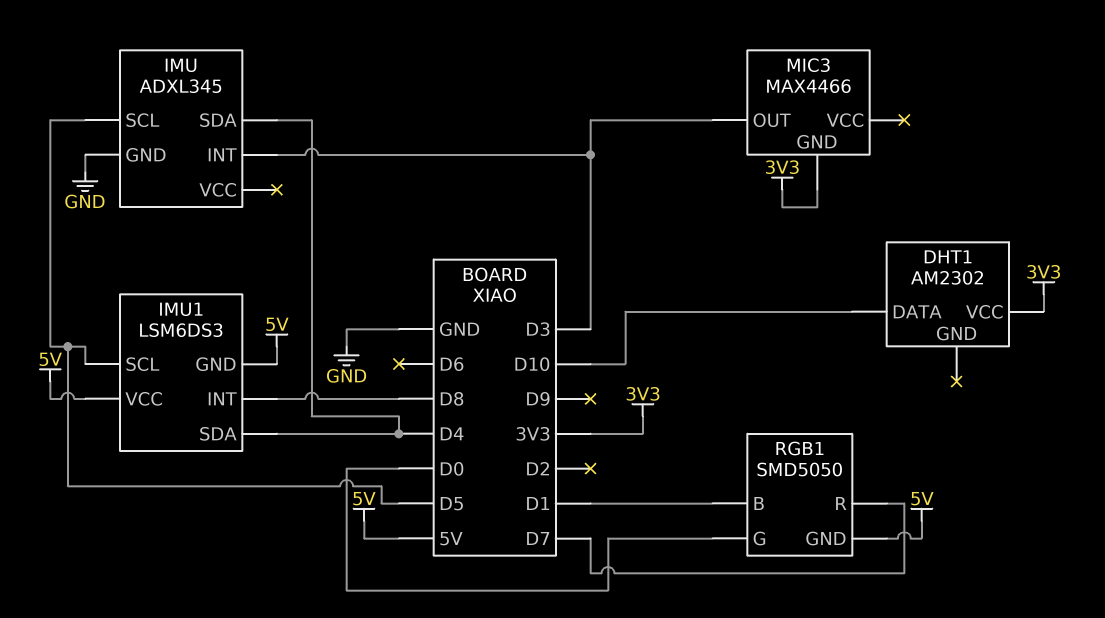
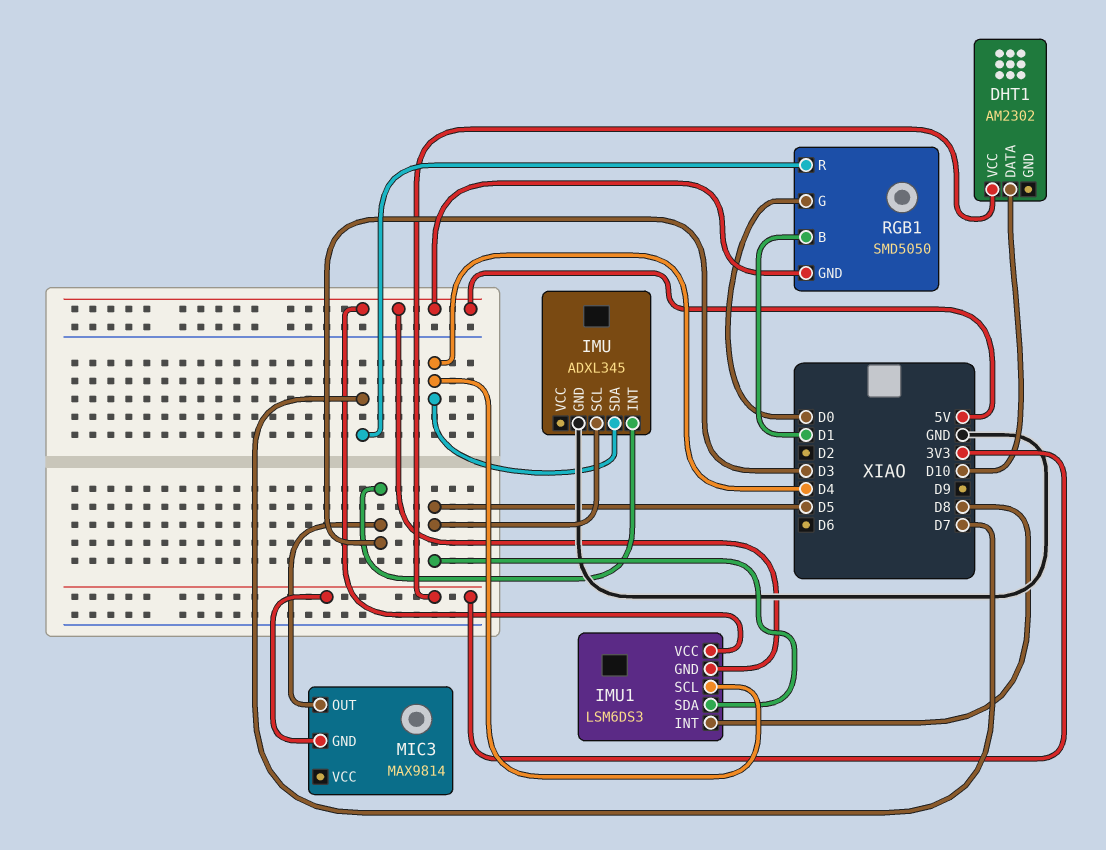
IMU1 pin SCL: D5 -> D4
IMU1 pin SDA: D4 -> D5
MIC3: MAX4466 -> MAX9814

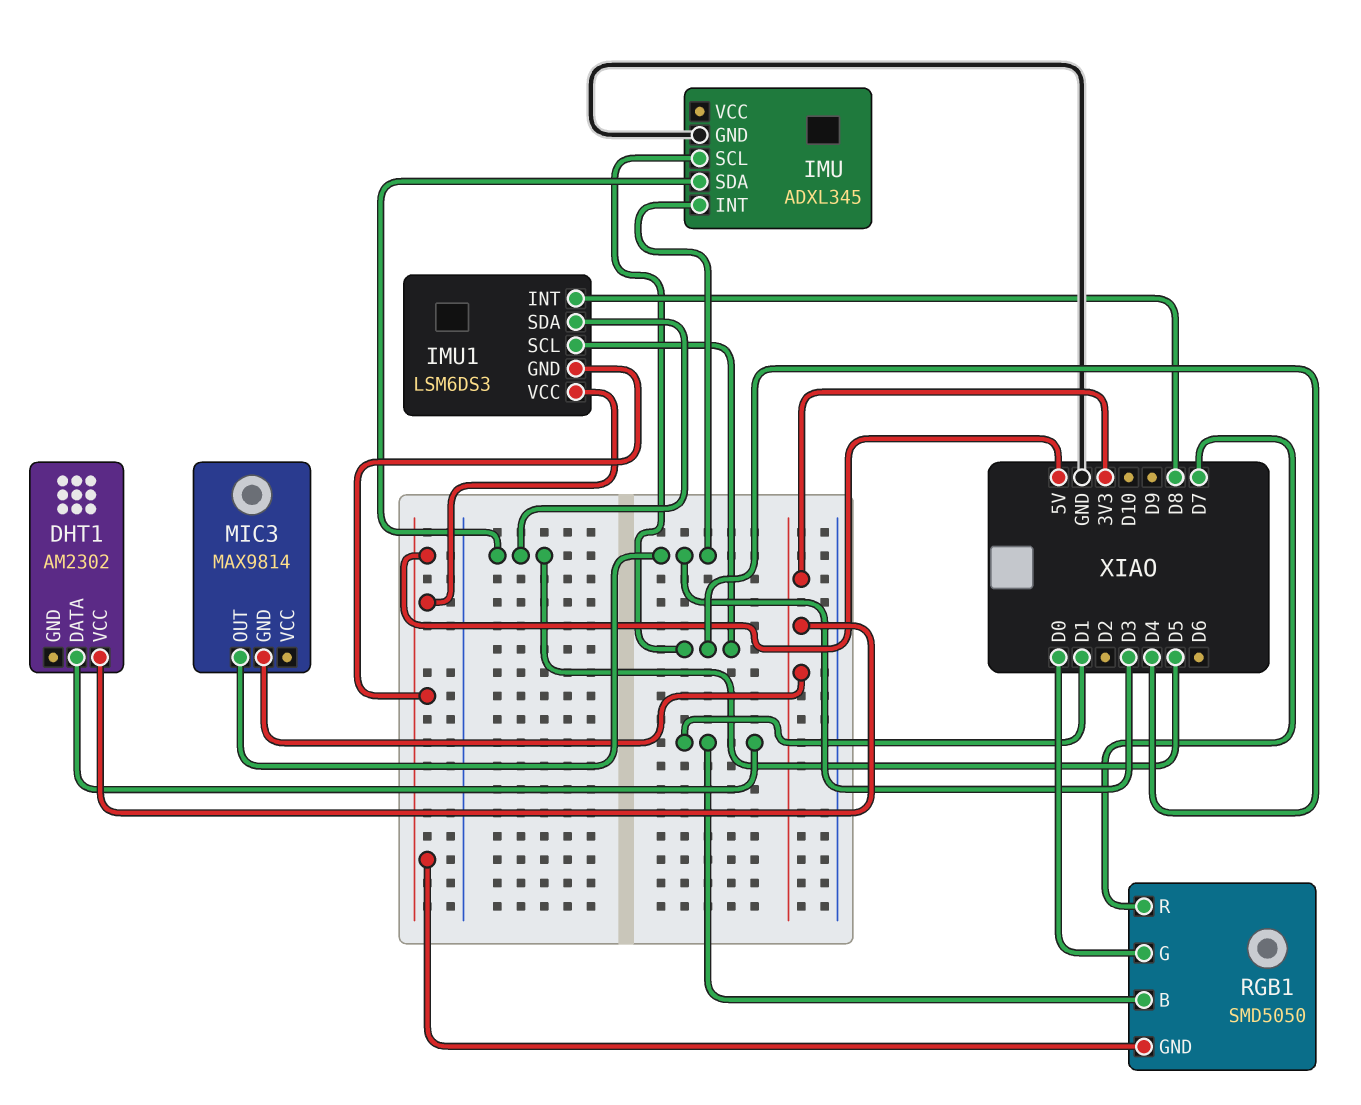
DHT1 pin DATA: D10 -> D1
IMU pin SCL: D5 -> D4
IMU pin SDA: D4 -> D5

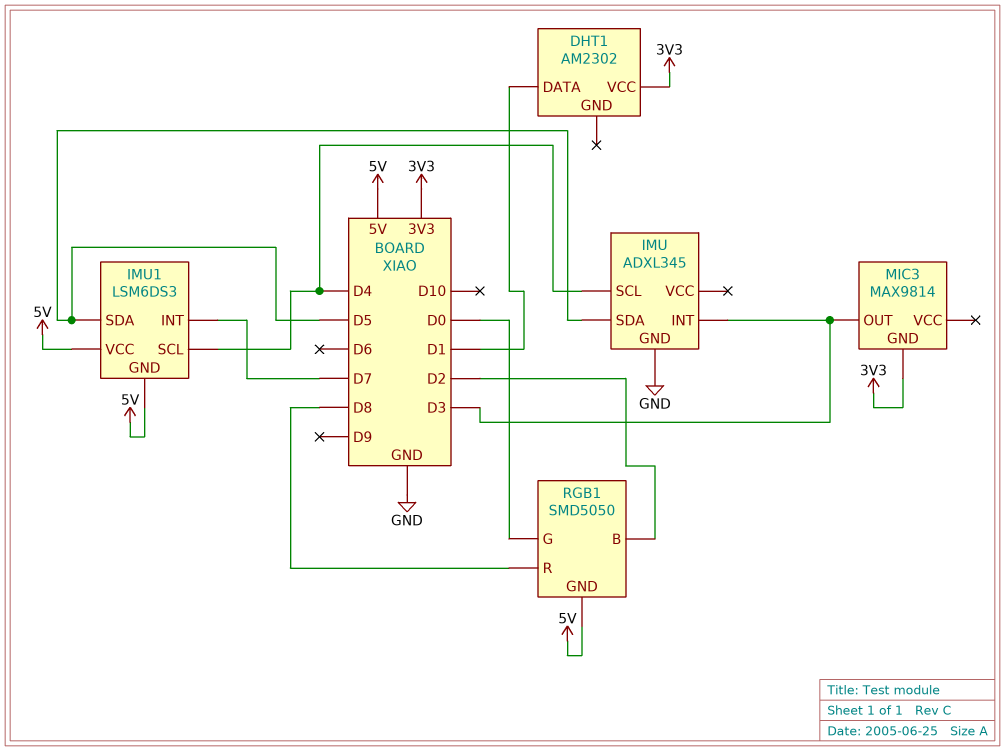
IMU1 pin INT: D8 -> D7
RGB1 pin B: D1 -> D2
RGB1 pin R: D7 -> D8

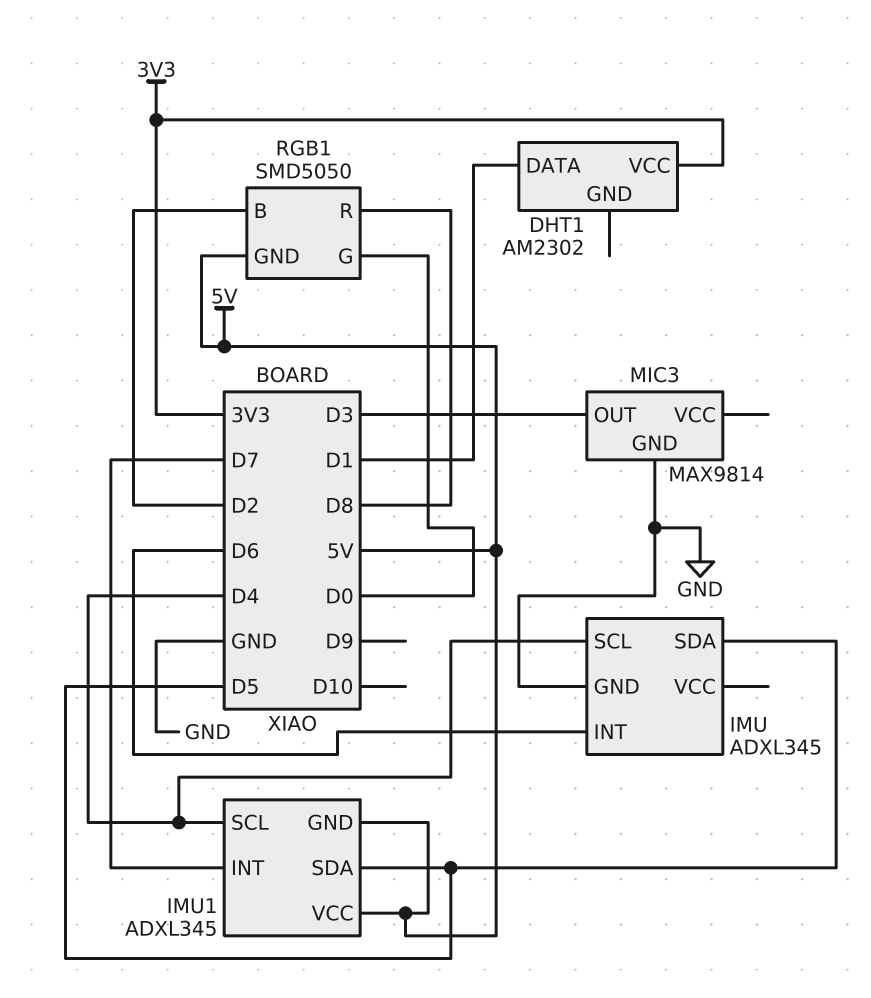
IMU pin INT: D3 -> D6
IMU1: LSM6DS3 -> ADXL345
MIC3 pin GND: 3V3 -> GND

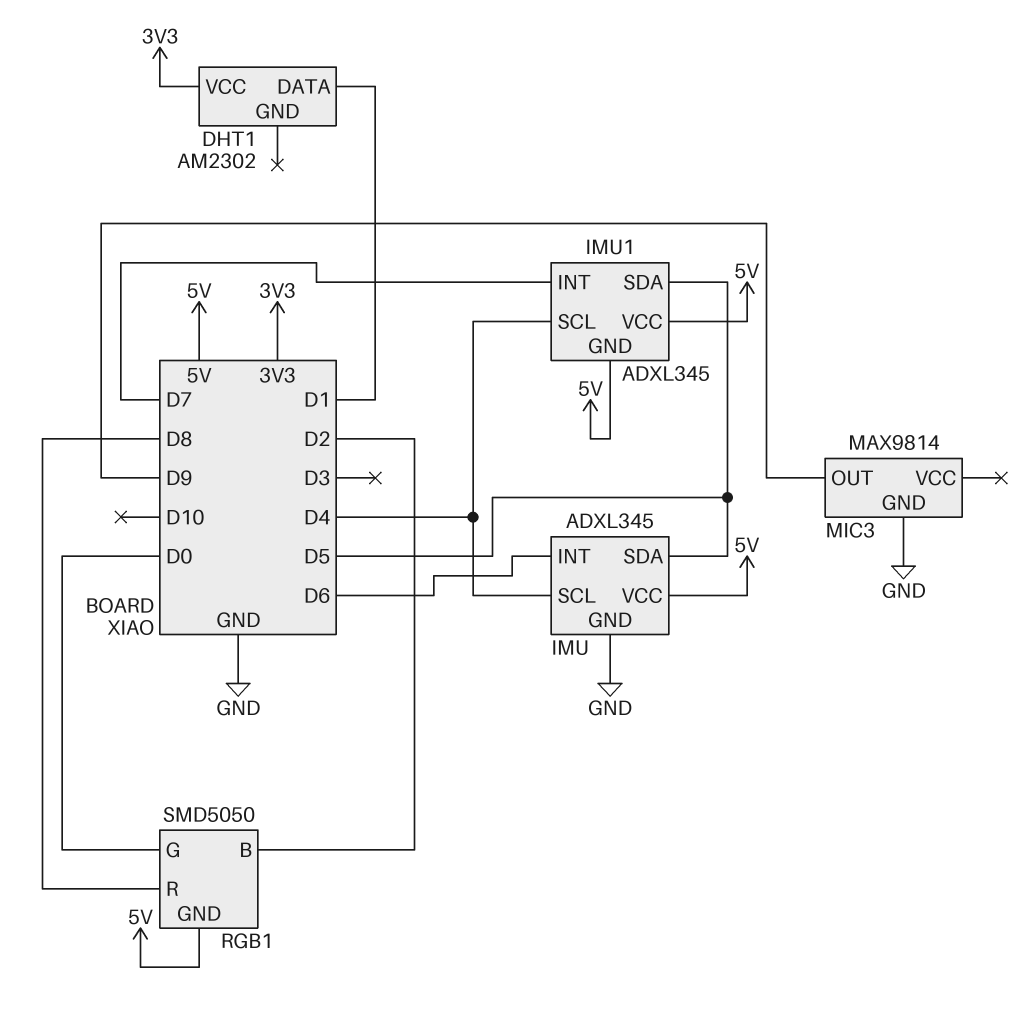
IMU pin VCC: none -> 5V
MIC3 pin OUT: D3 -> D9

